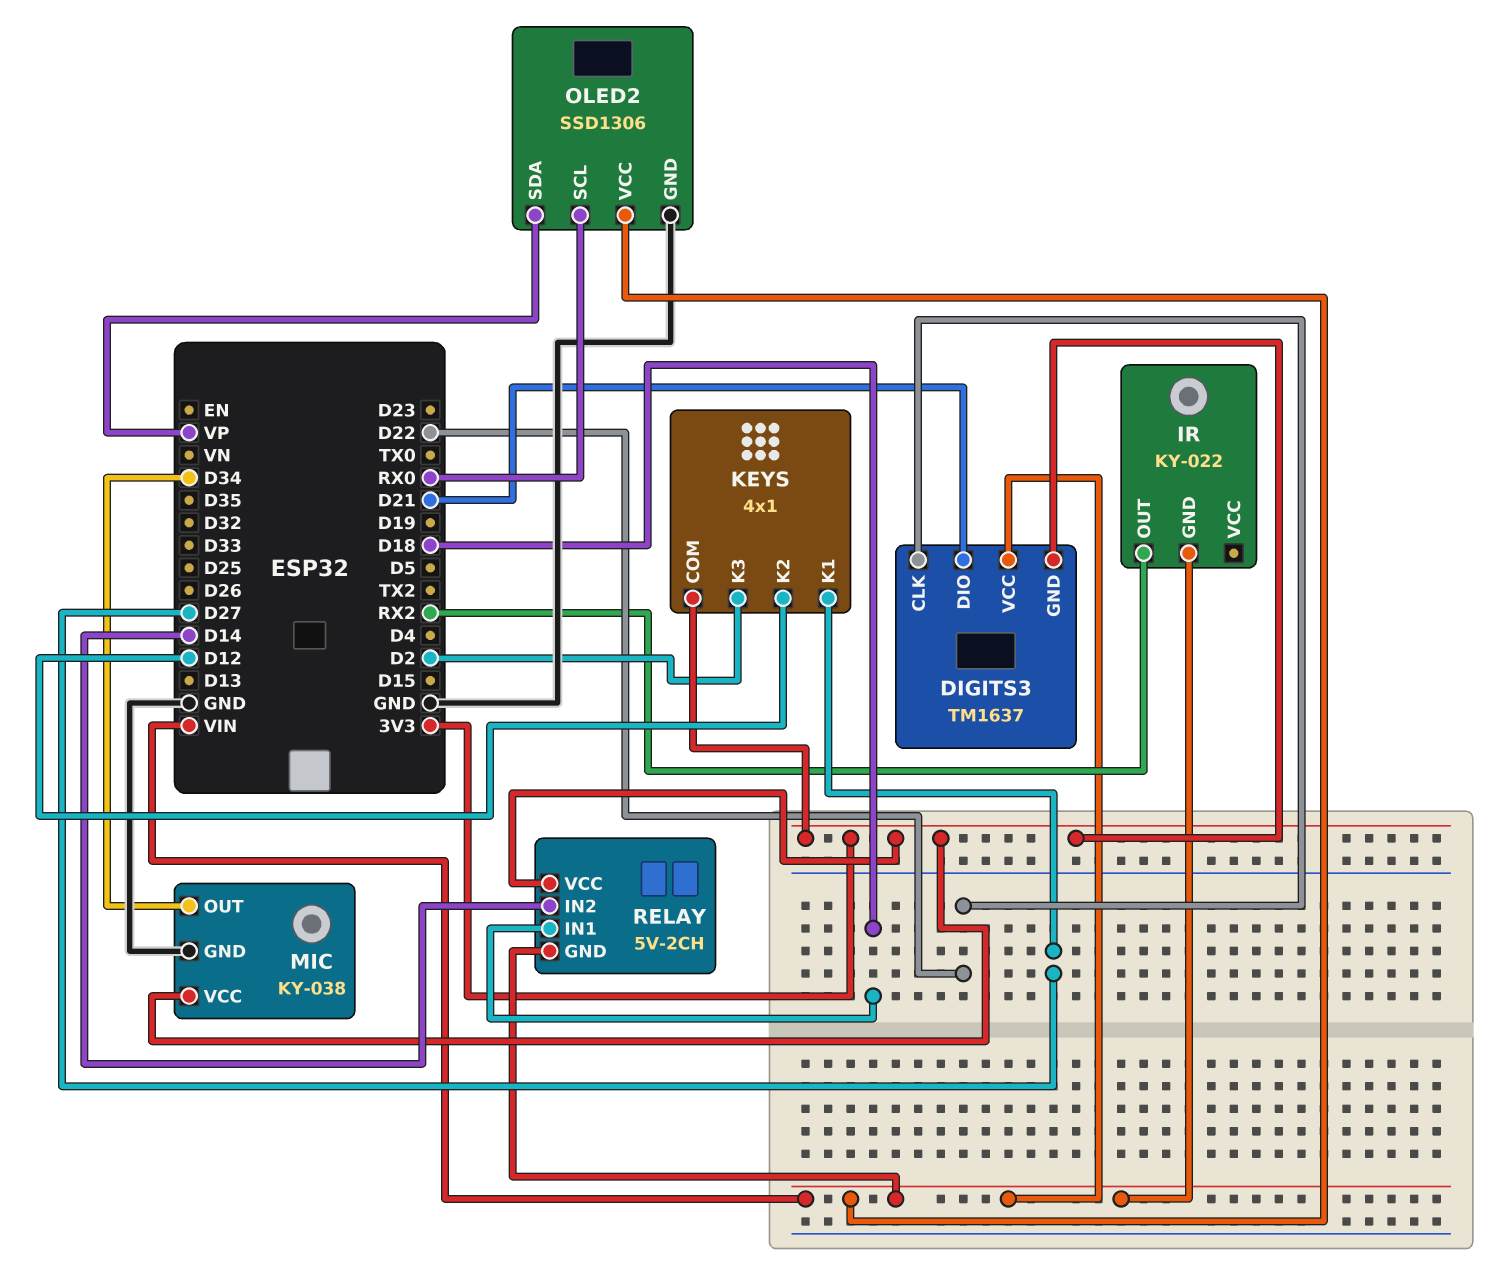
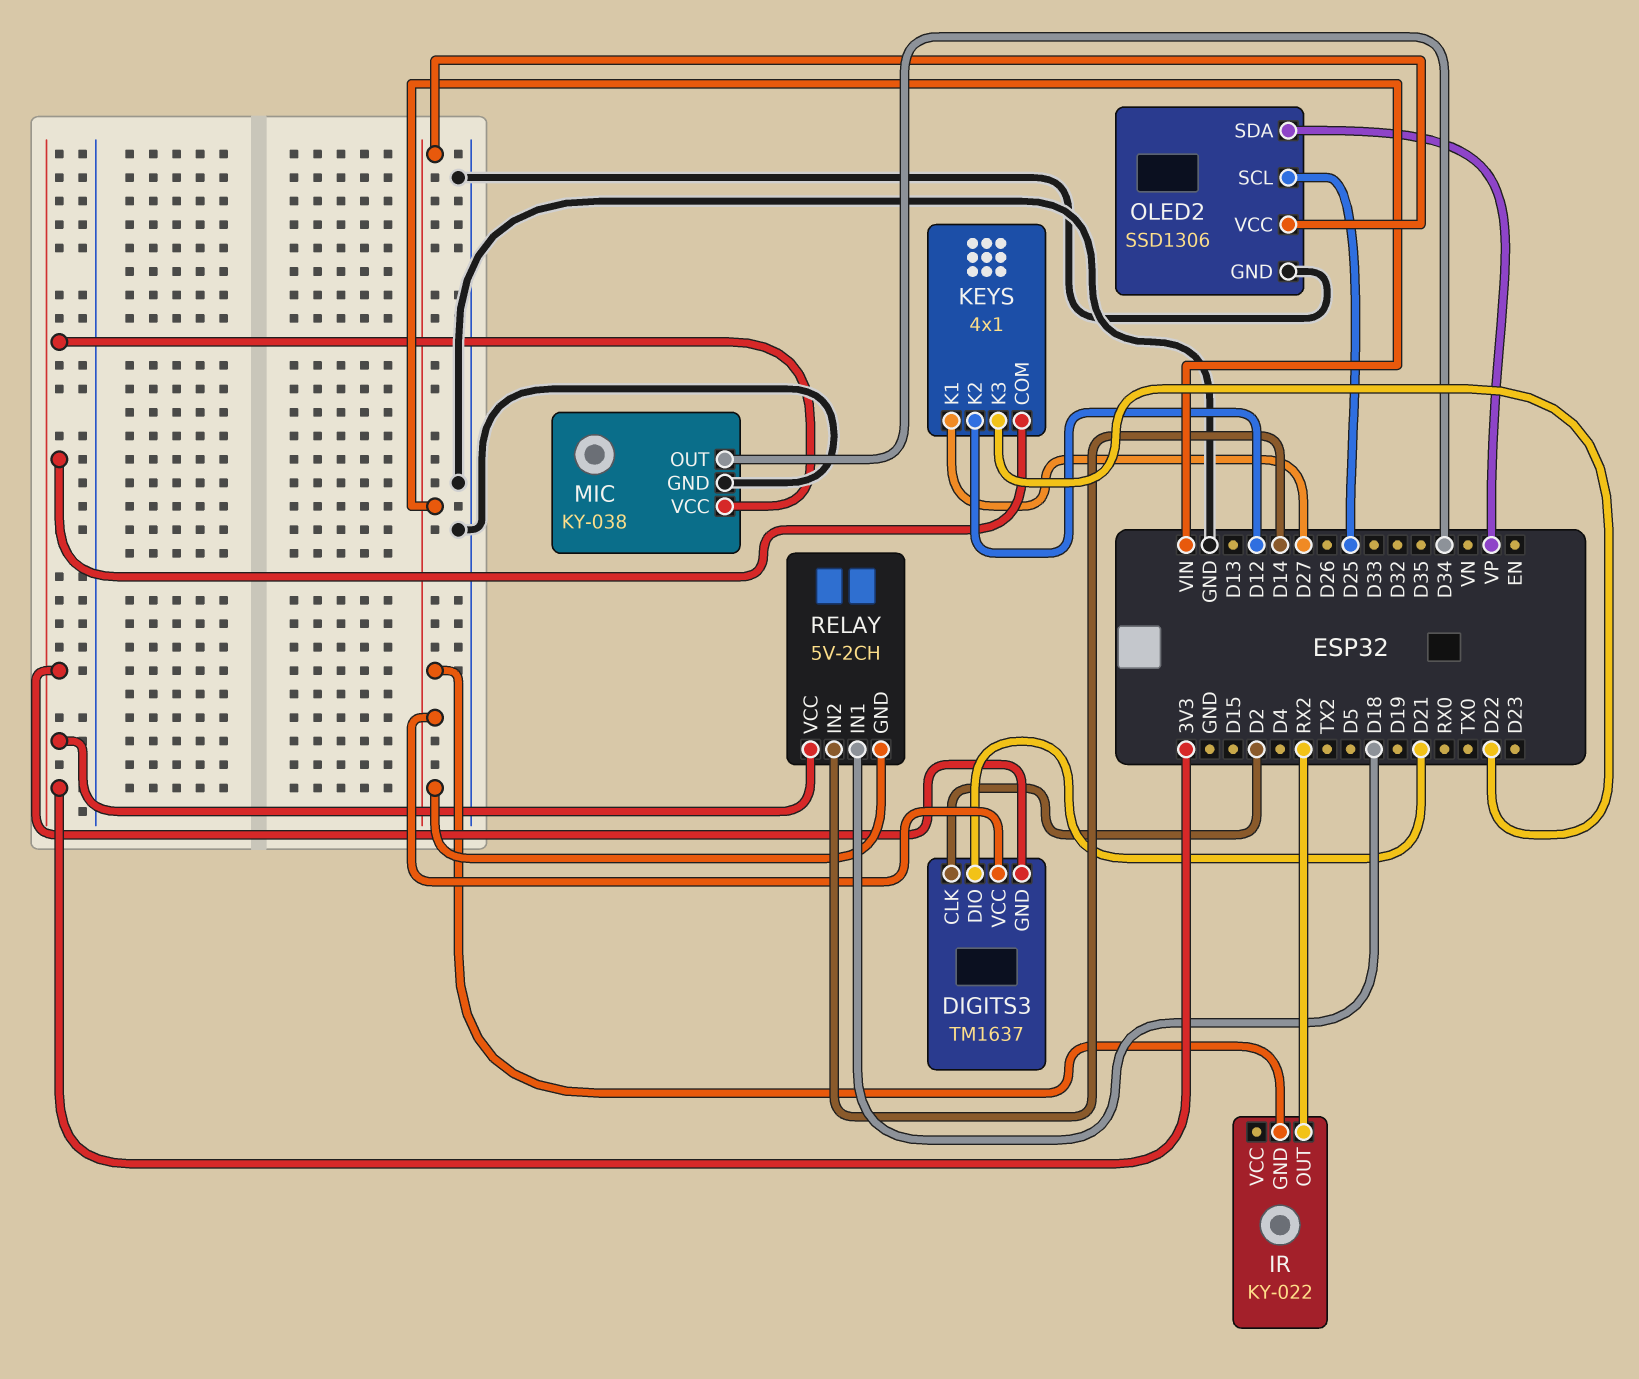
DIGITS3 pin CLK: D22 -> D2
KEYS pin K3: D2 -> D22
OLED2 pin SCL: RX0 -> D25

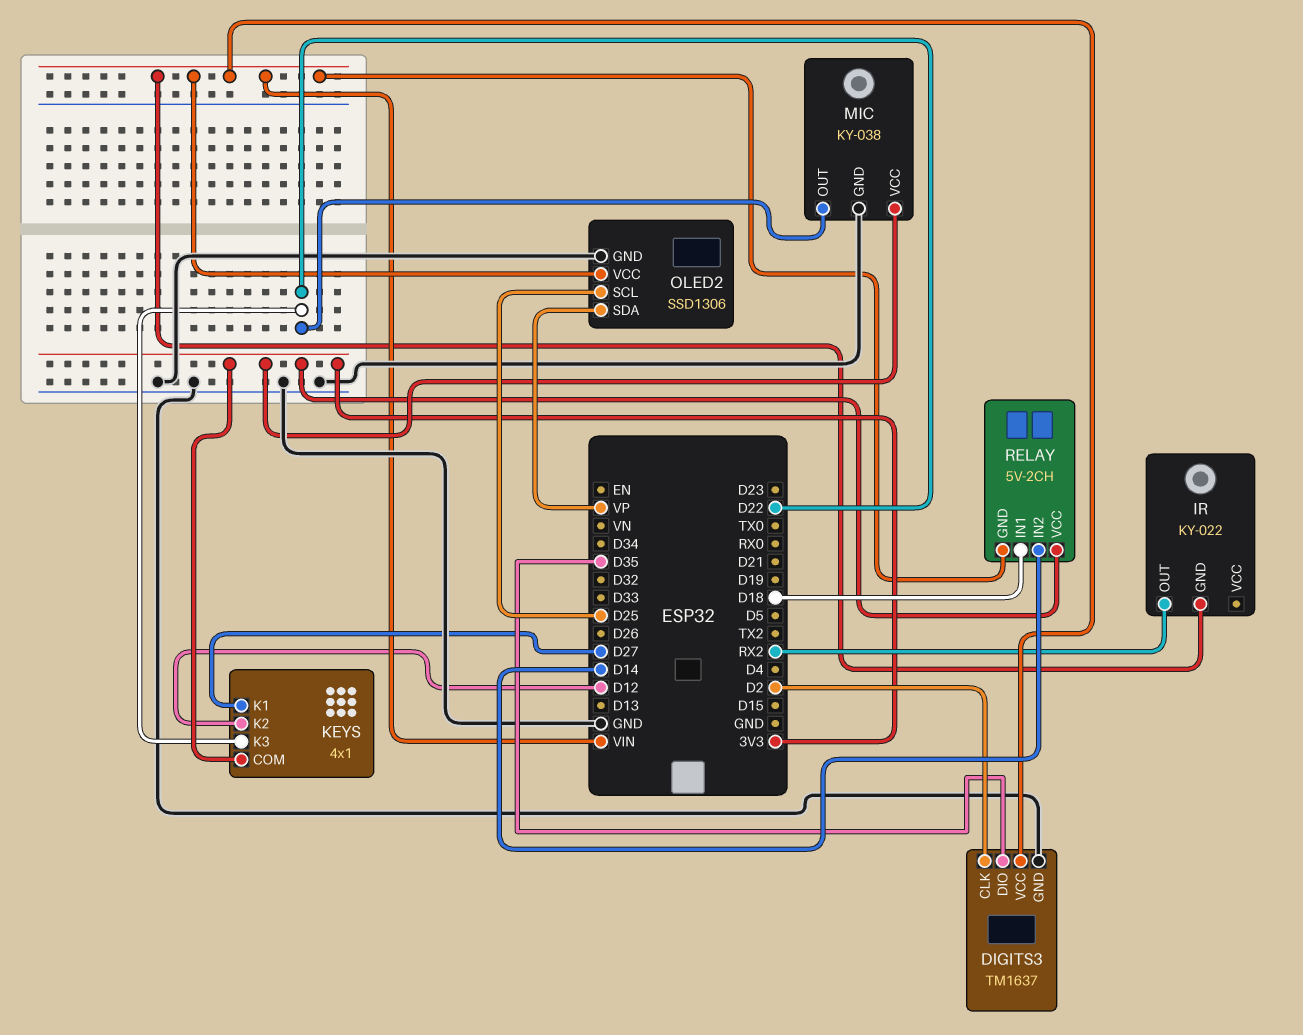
DIGITS3 pin DIO: D21 -> D35
DIGITS3 pin GND: 3V3 -> GND
MIC pin OUT: D34 -> D22

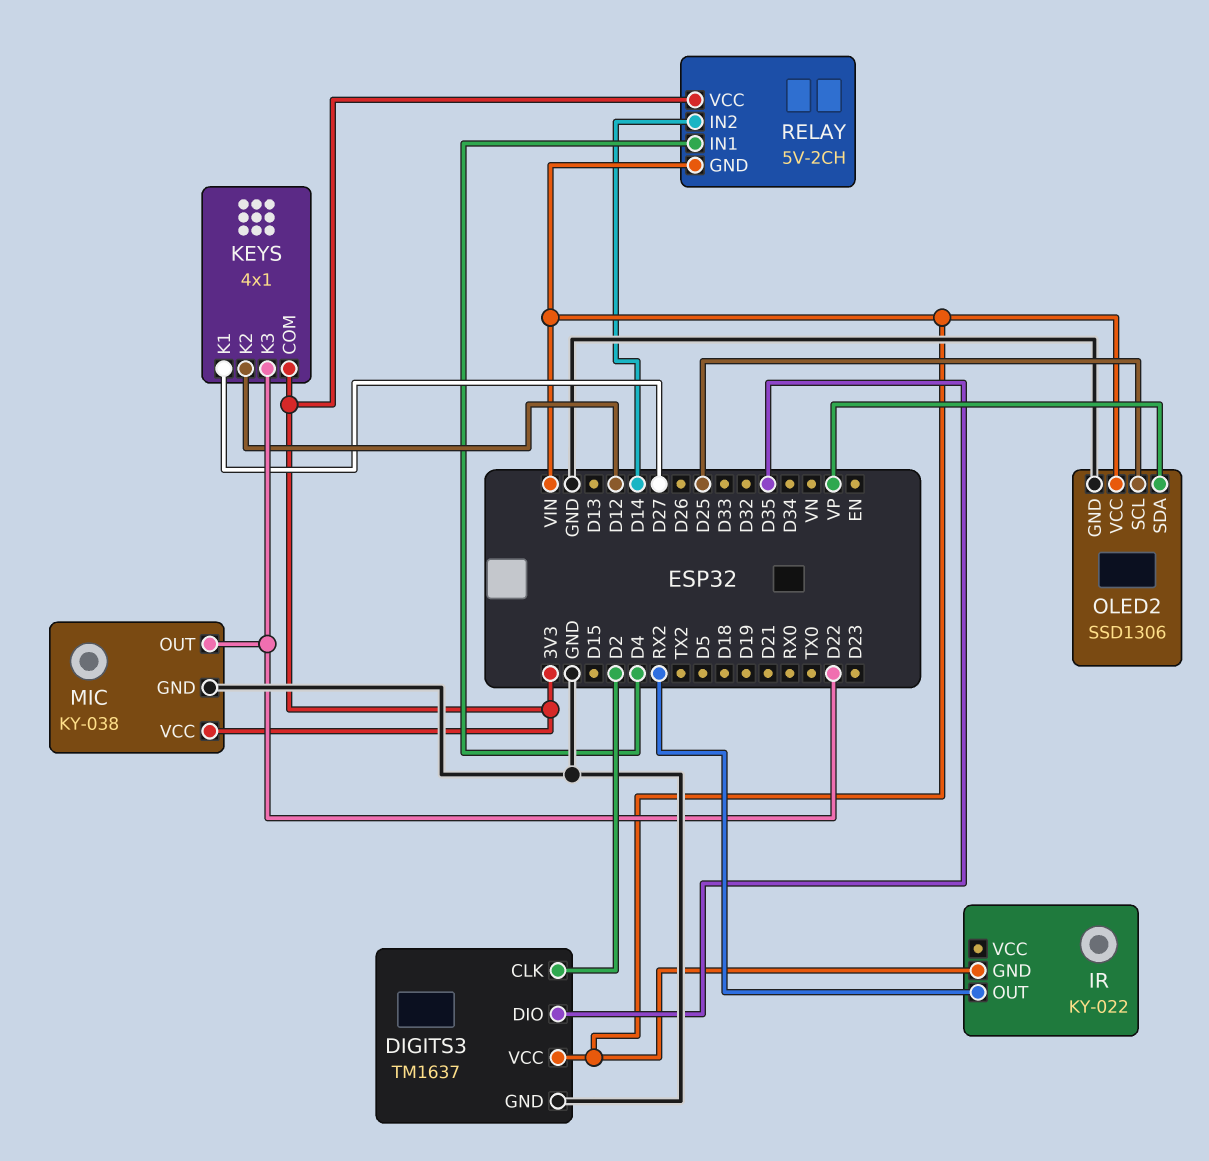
RELAY pin IN1: D18 -> D4

